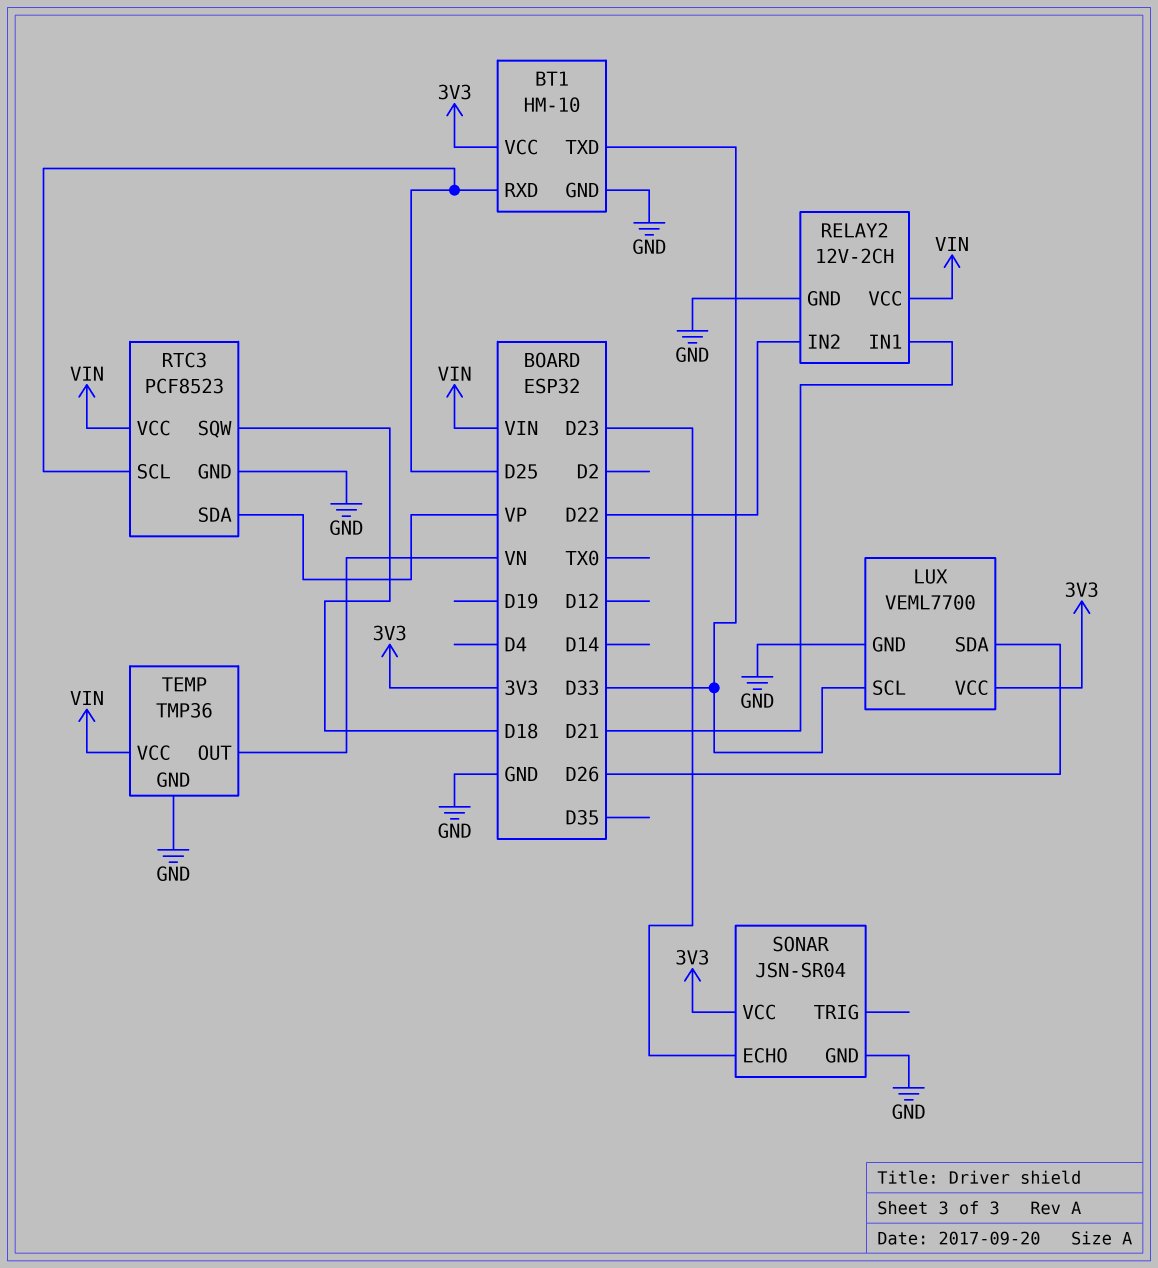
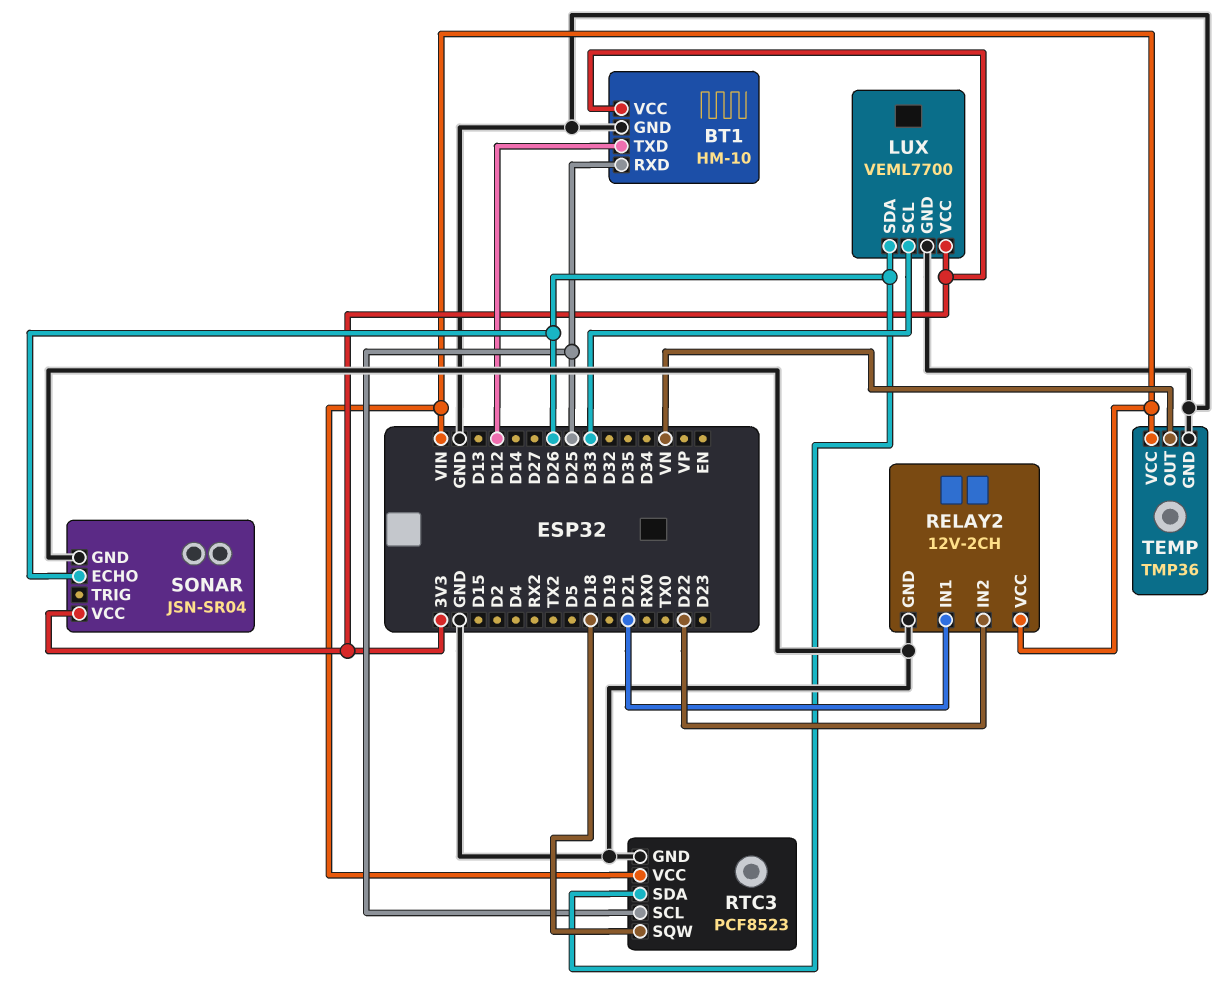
BT1 pin TXD: D33 -> D12
RTC3 pin SDA: VP -> D26
SONAR pin ECHO: D23 -> D26

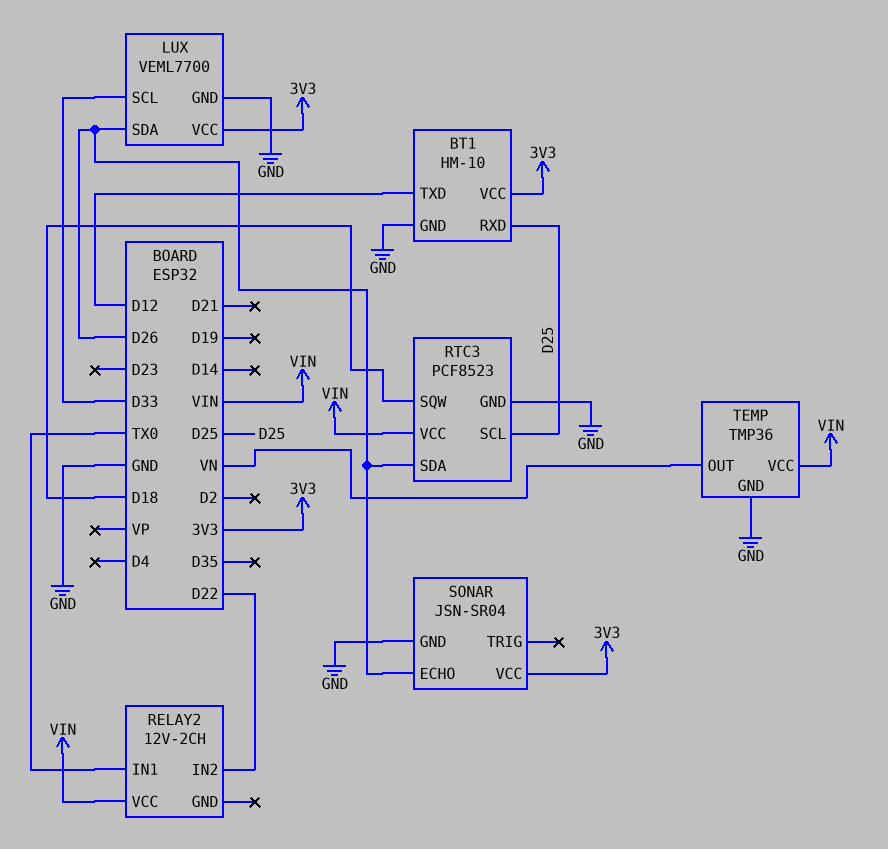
RELAY2 pin GND: GND -> none
RELAY2 pin IN1: D21 -> TX0

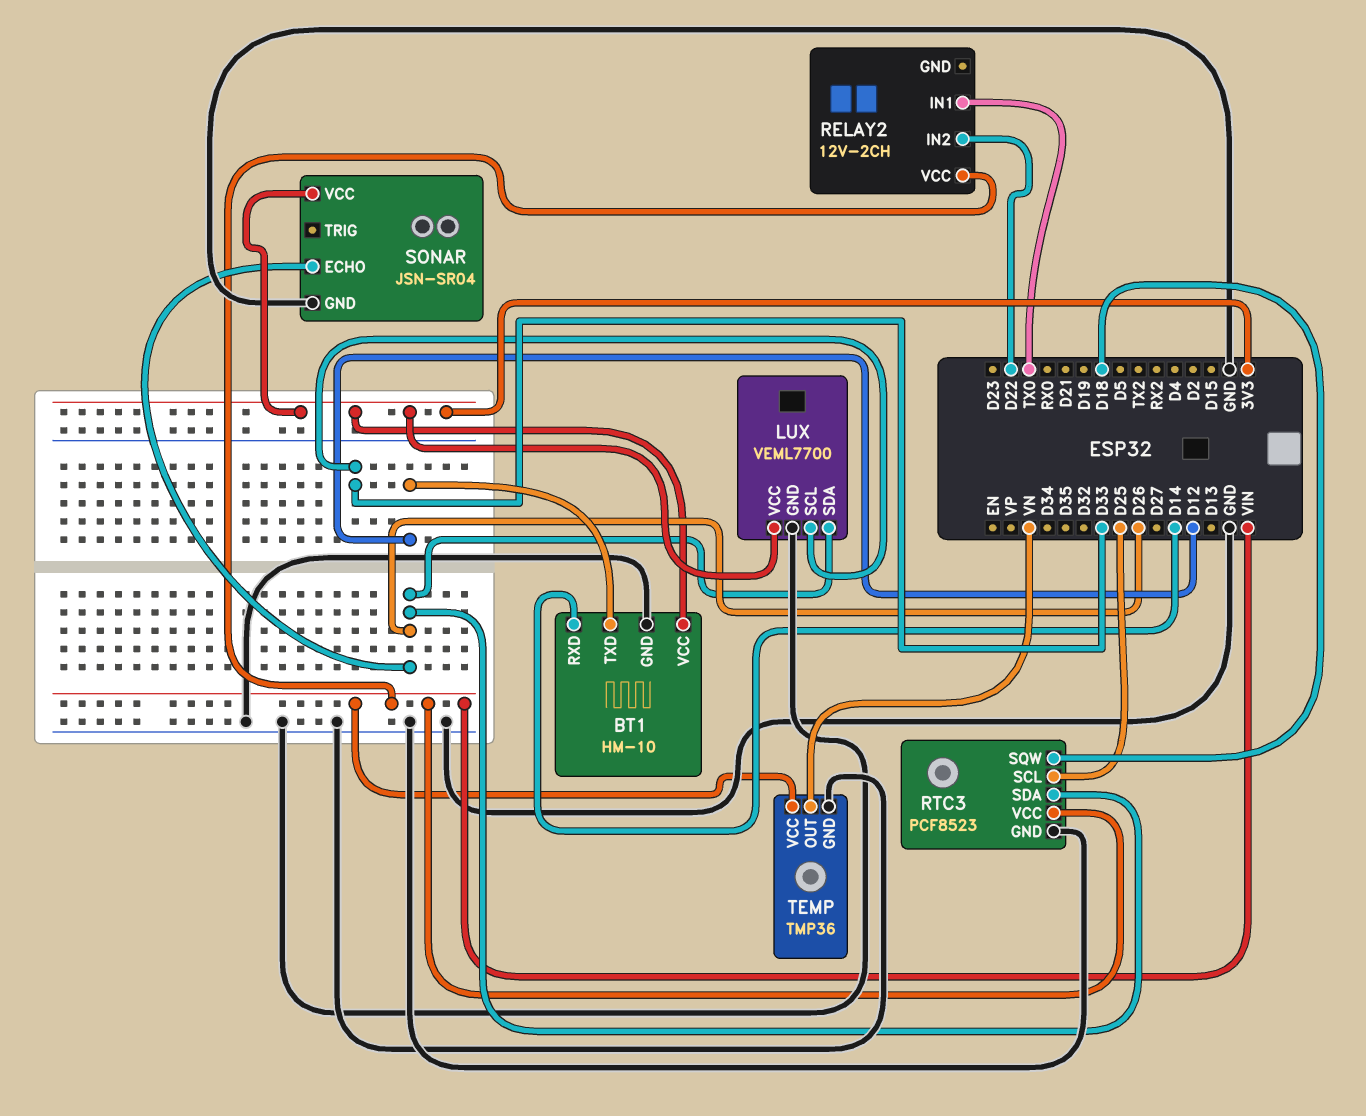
BT1 pin RXD: D25 -> D14

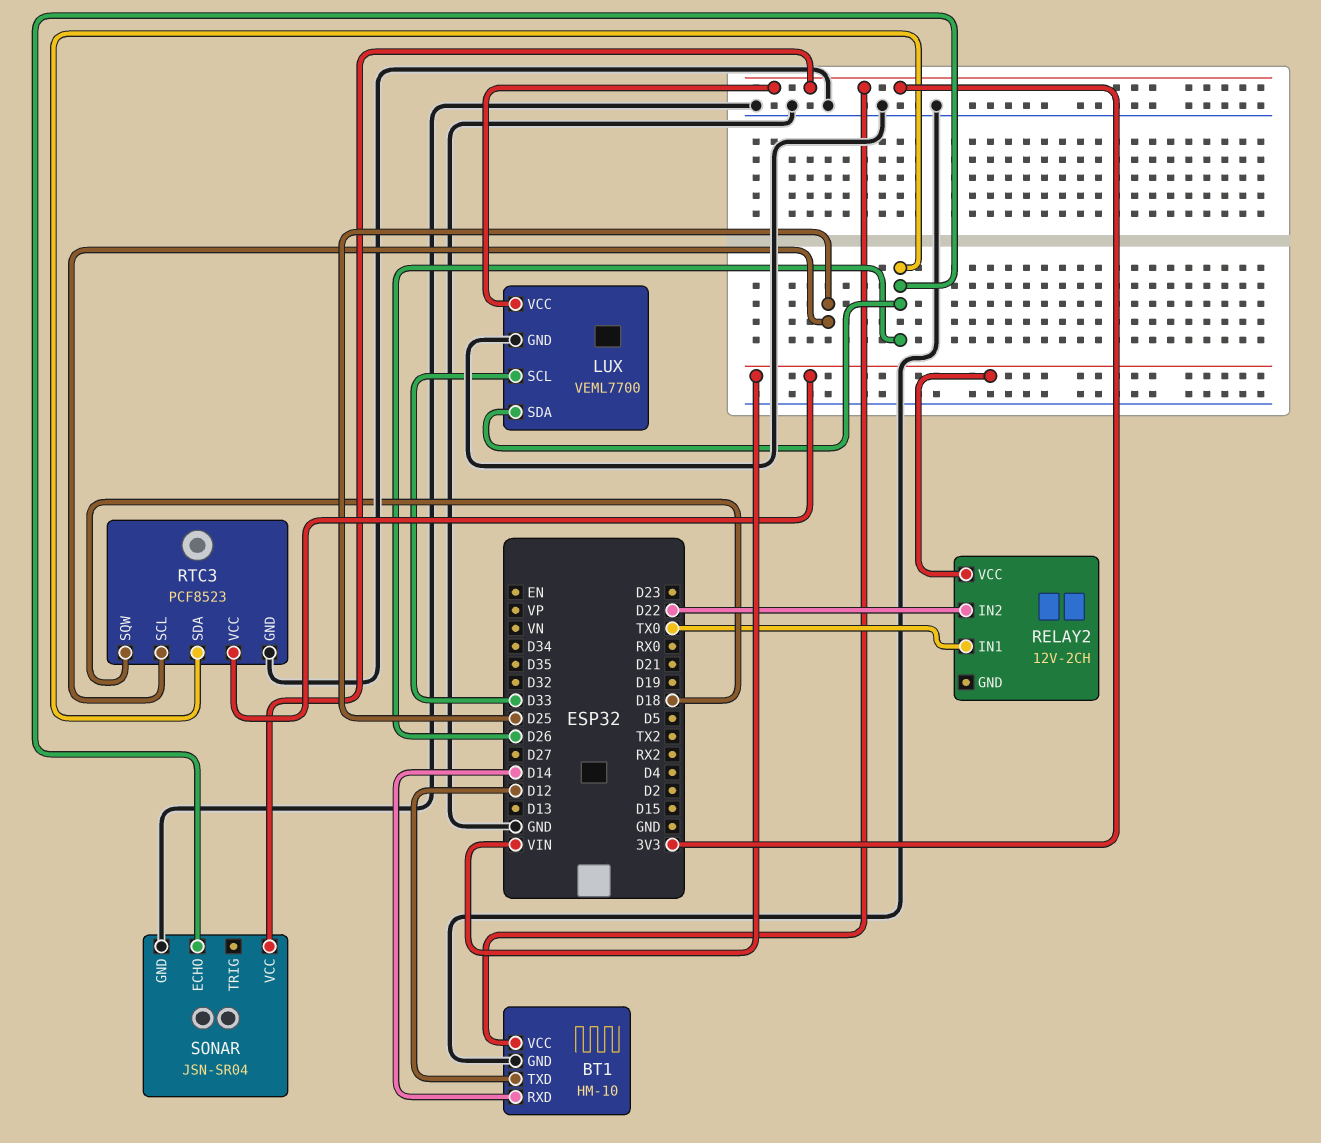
TEMP: TMP36 -> none
TEMP pin GND: GND -> none
TEMP pin OUT: VN -> none
TEMP pin VCC: VIN -> none

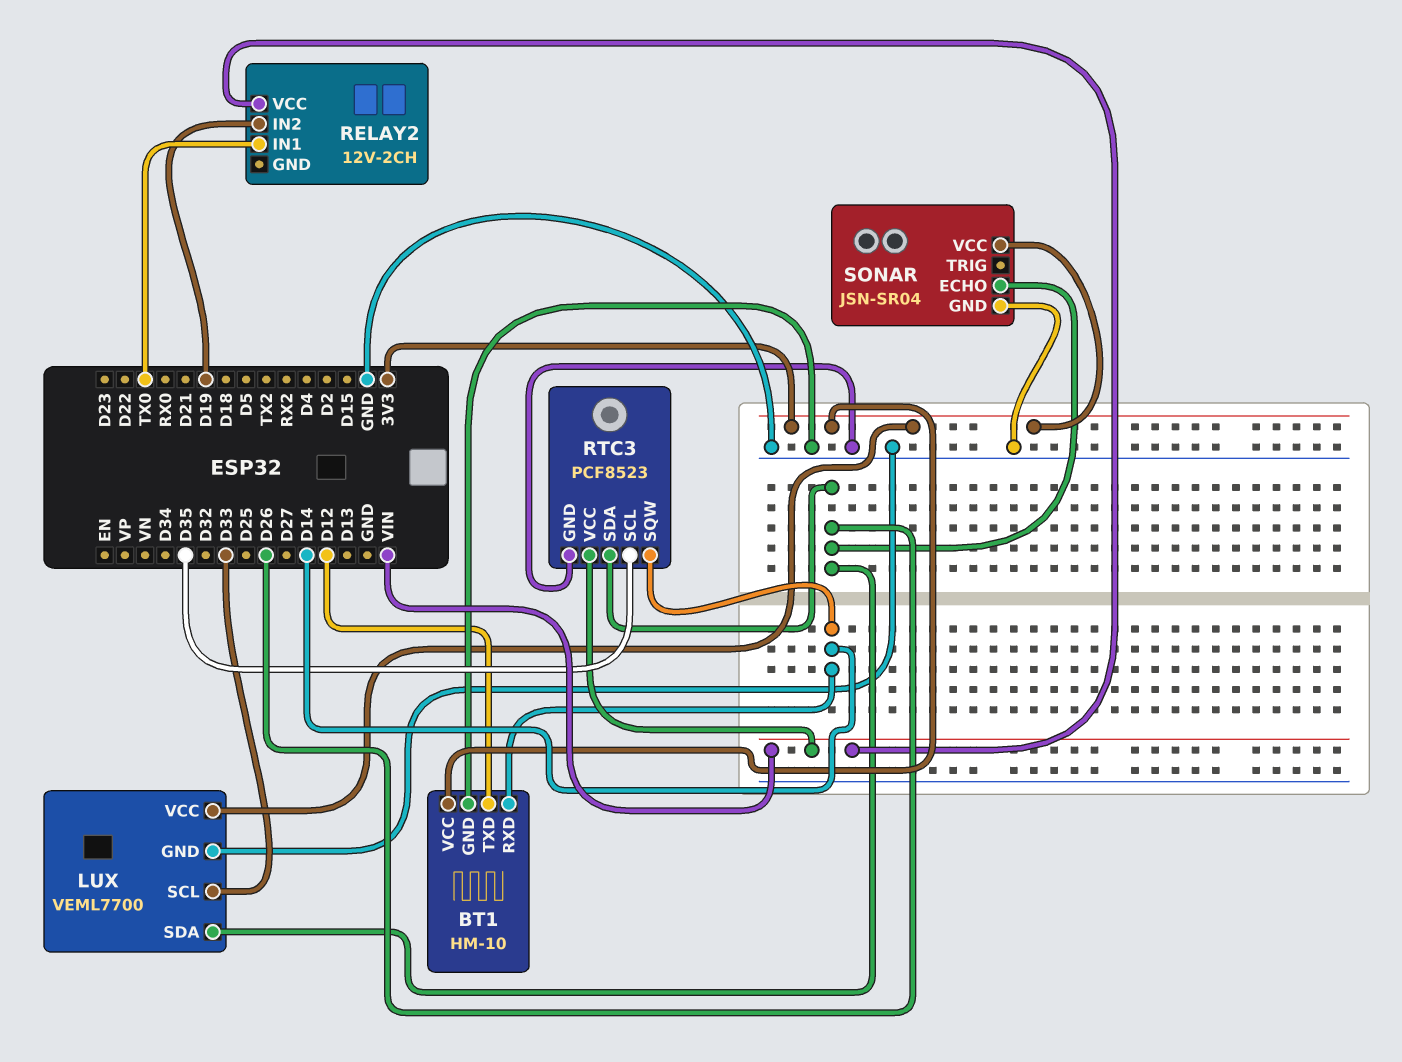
RELAY2 pin IN2: D22 -> D19
RTC3 pin SCL: D25 -> D35
RTC3 pin SQW: D18 -> D14

